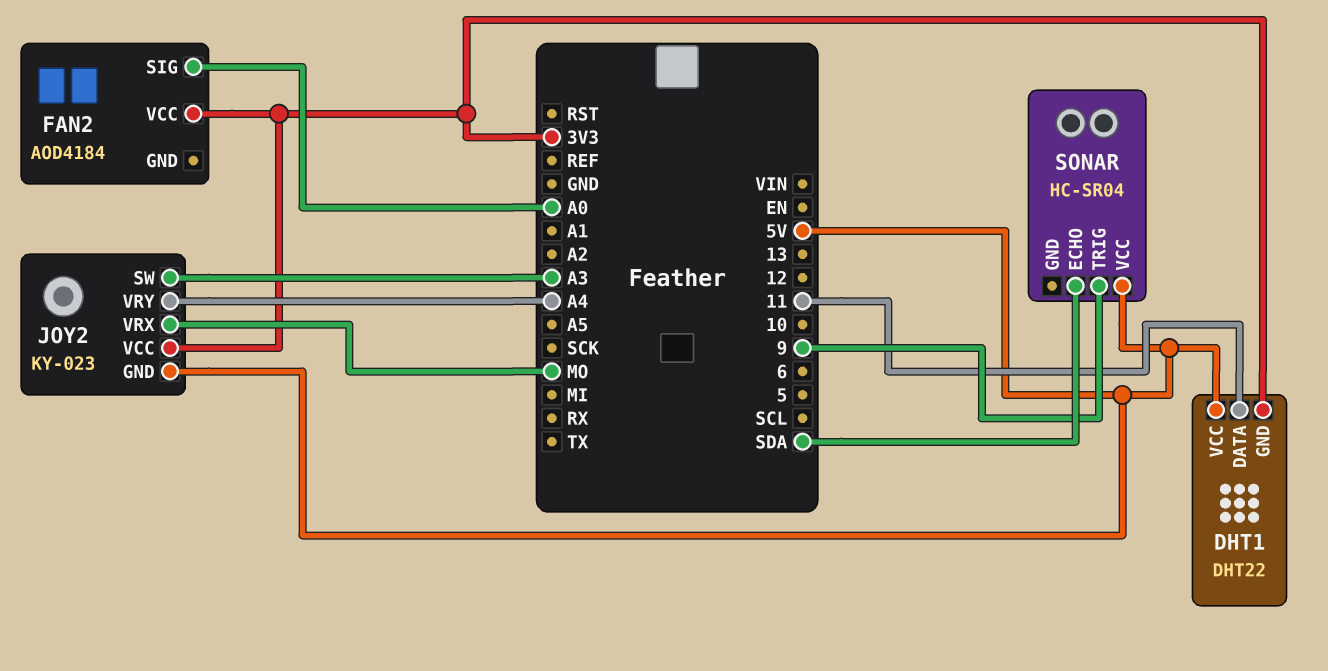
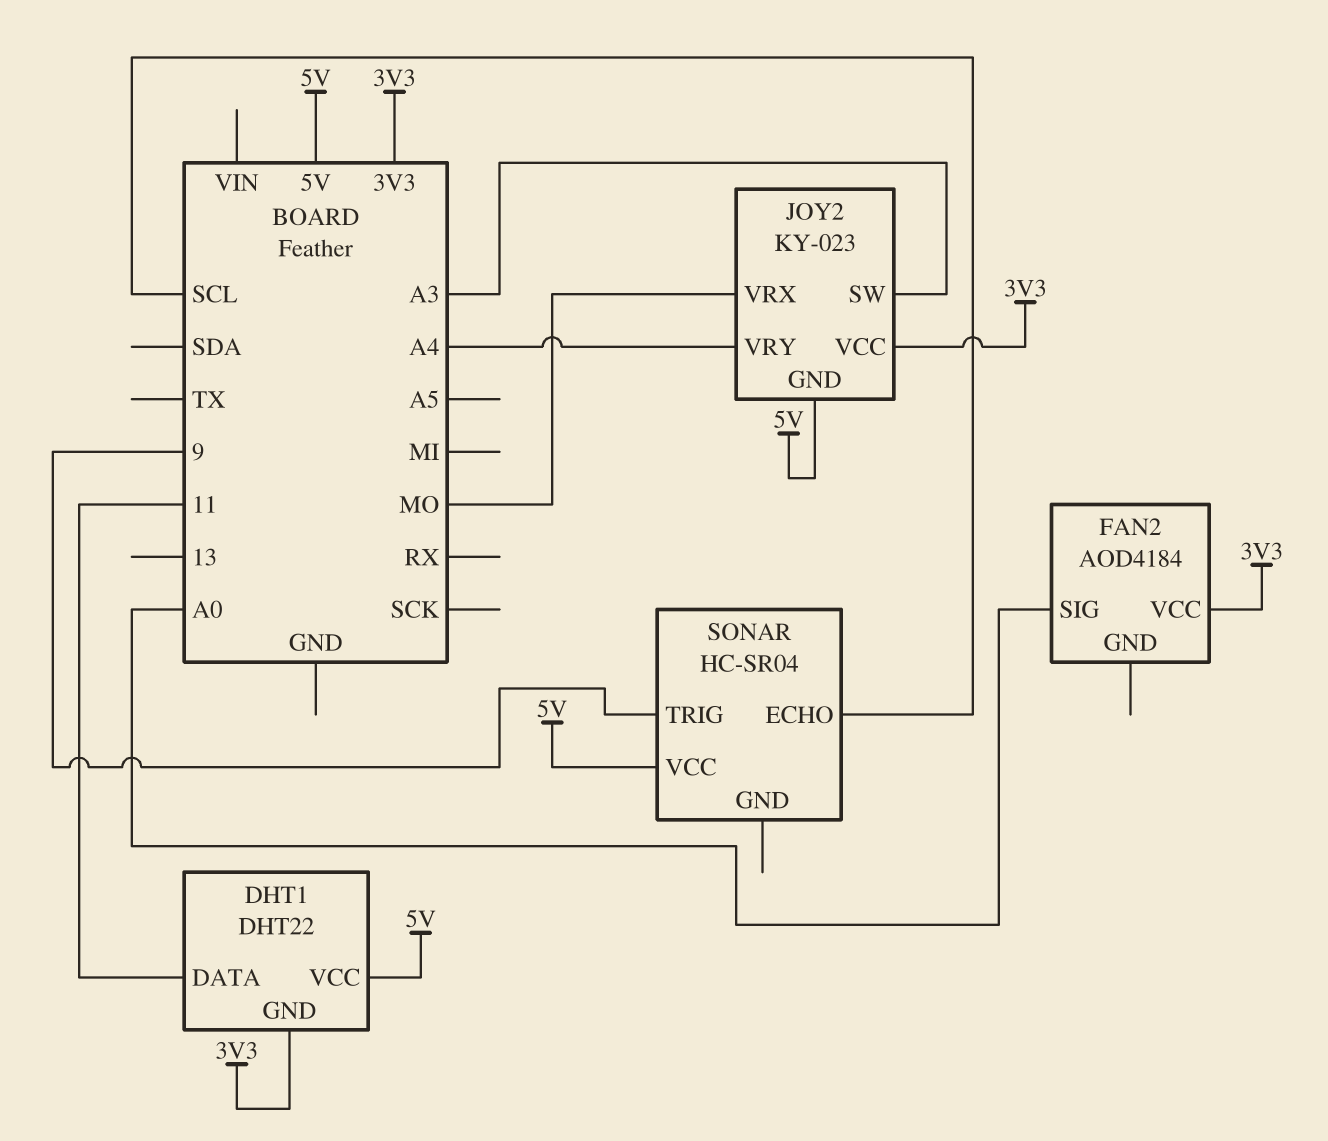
SONAR pin ECHO: SDA -> SCL

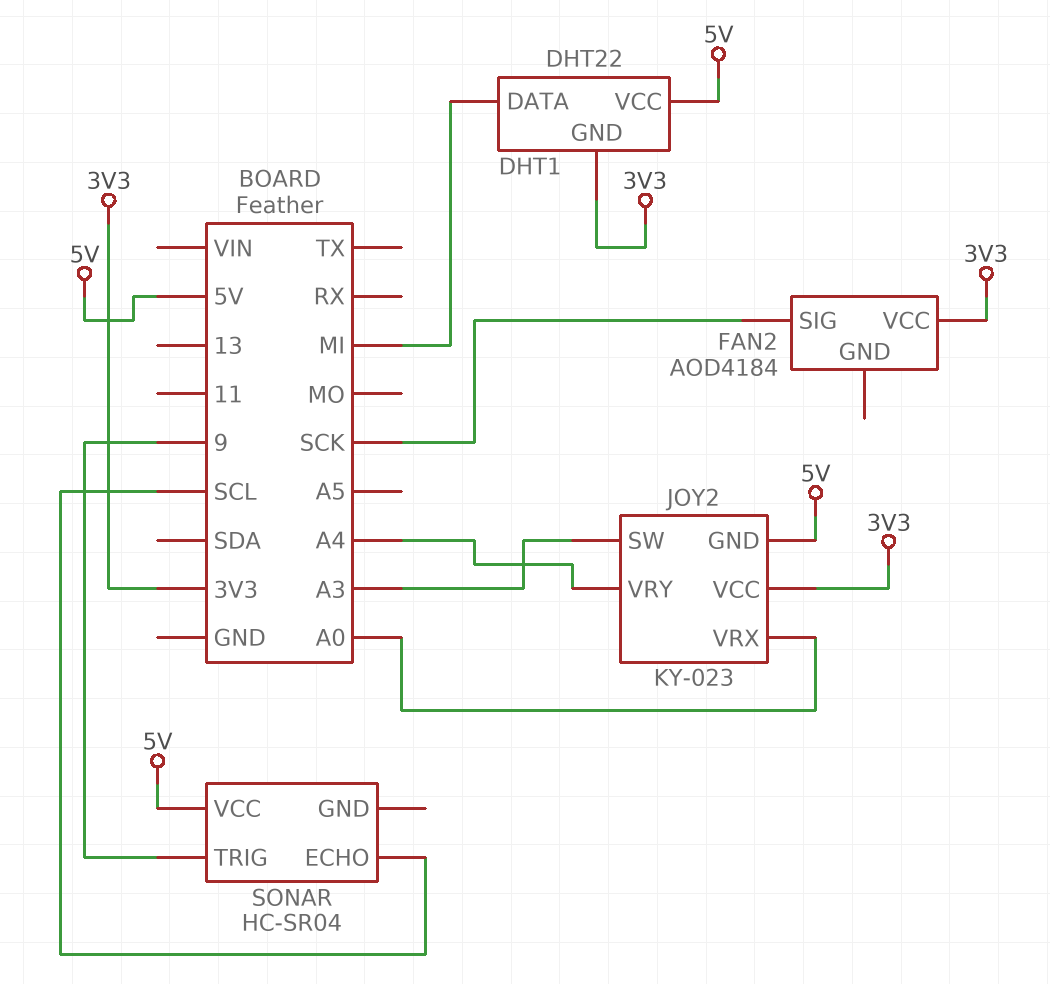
DHT1 pin DATA: 11 -> MI
FAN2 pin SIG: A0 -> SCK
JOY2 pin VRX: MO -> A0

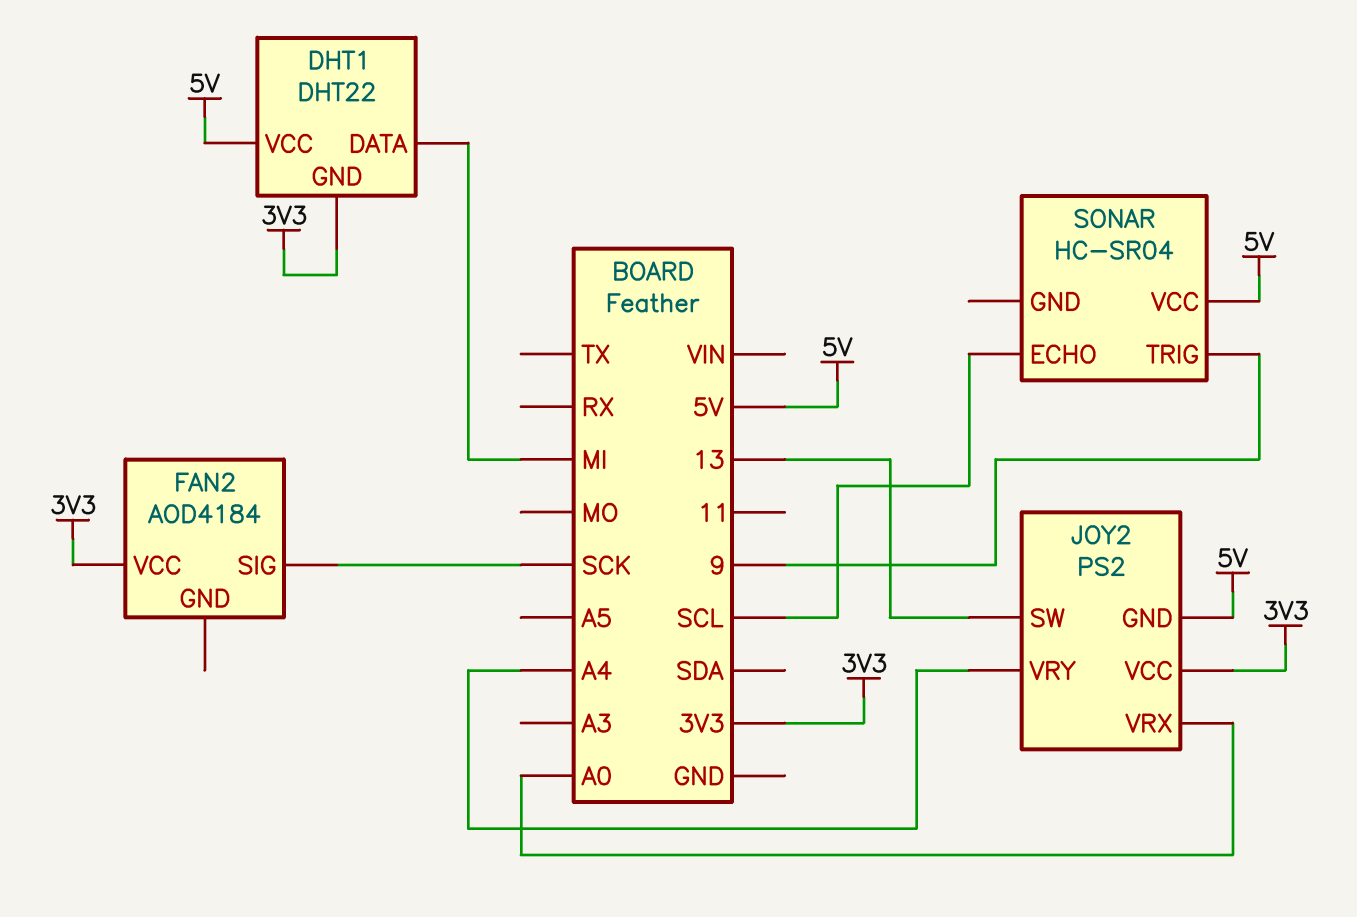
JOY2: KY-023 -> PS2
JOY2 pin SW: A3 -> 13

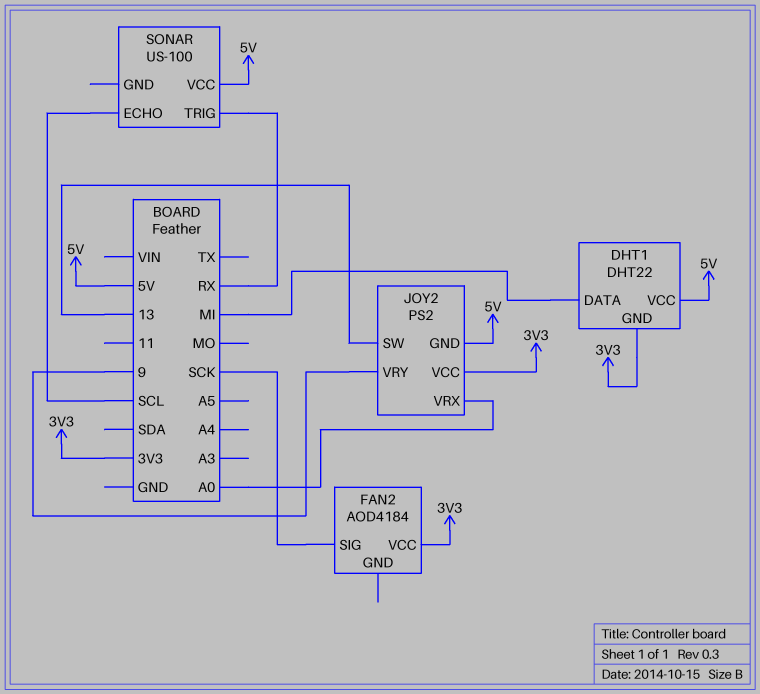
JOY2 pin VRY: A4 -> 9
SONAR: HC-SR04 -> US-100
SONAR pin TRIG: 9 -> RX

